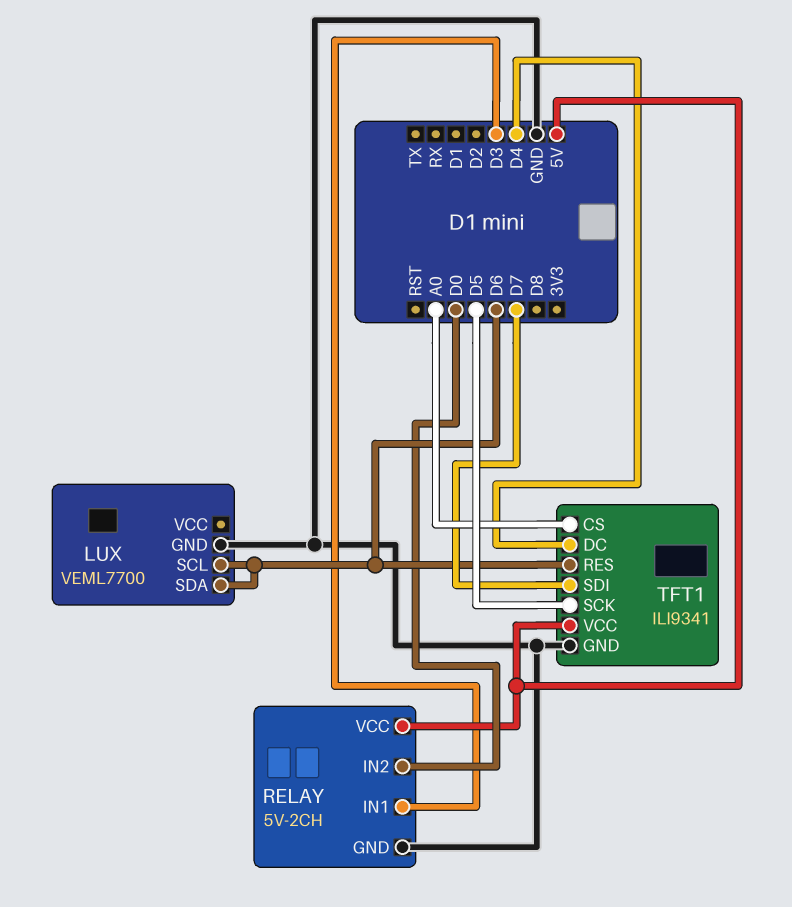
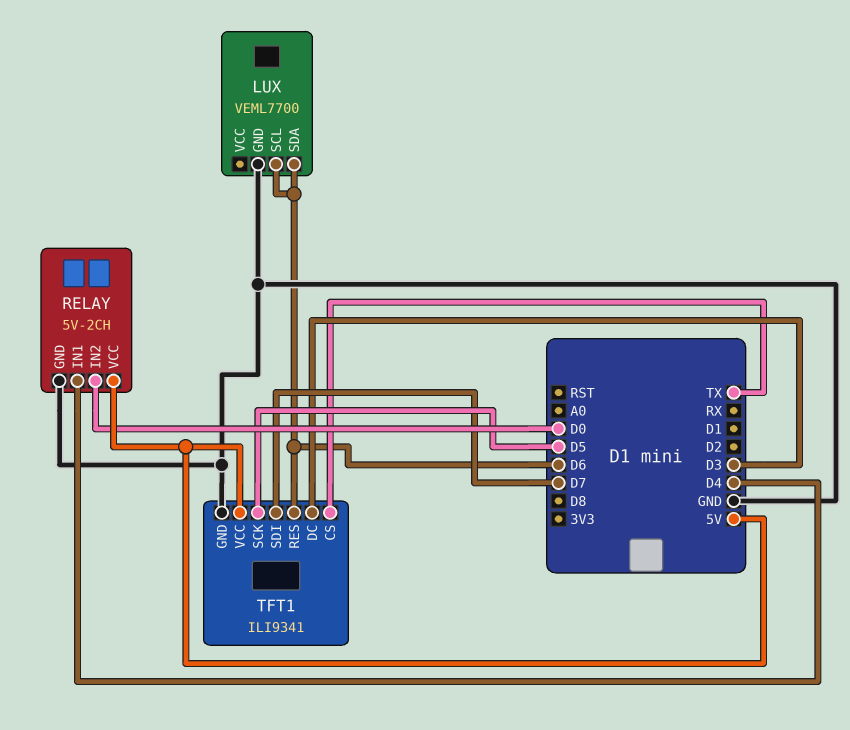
RELAY pin IN1: D3 -> D4
TFT1 pin CS: A0 -> TX
TFT1 pin DC: D4 -> D3

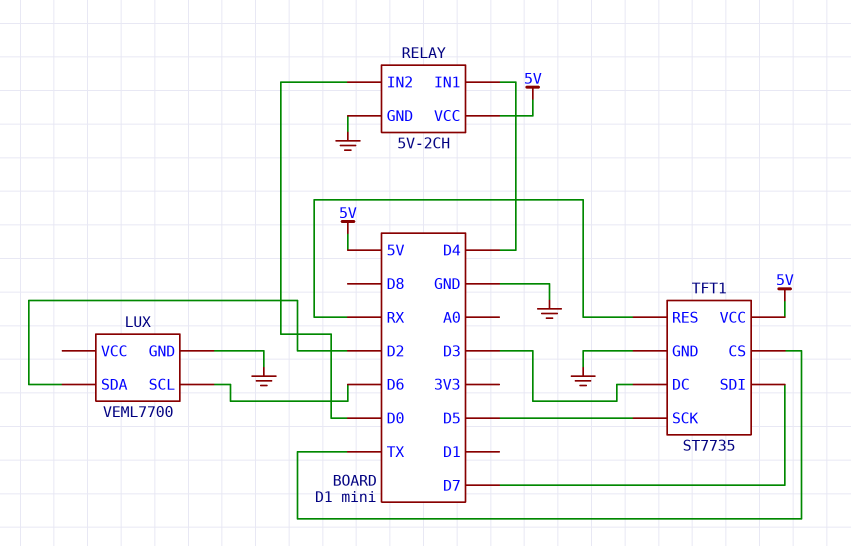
LUX pin SDA: D6 -> D2
TFT1: ILI9341 -> ST7735
TFT1 pin RES: D6 -> RX

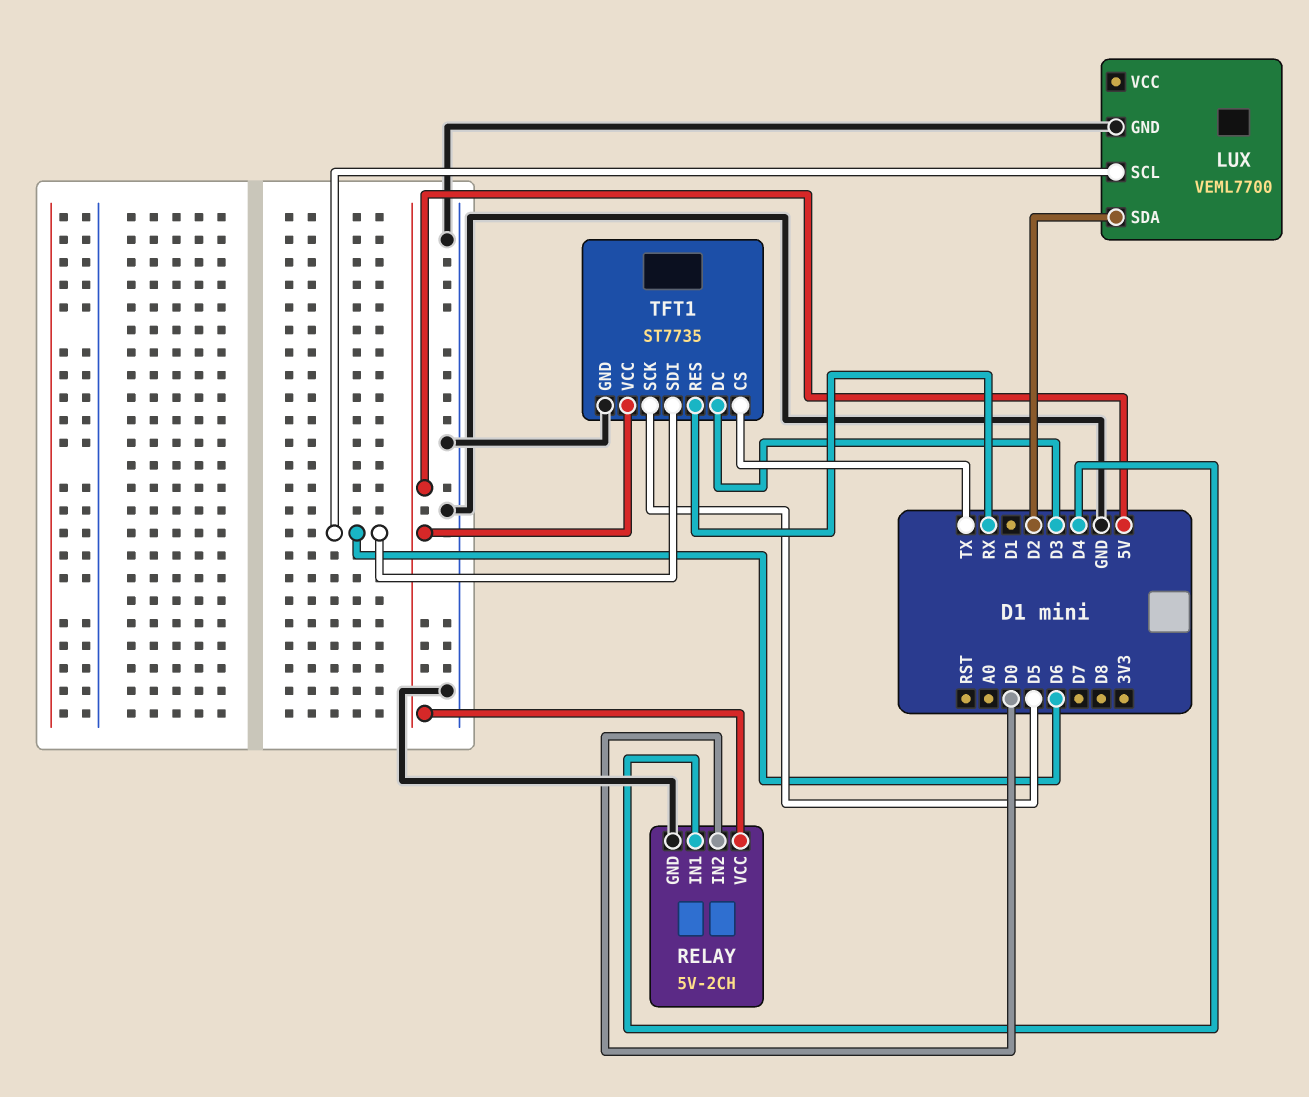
TFT1 pin SDI: D7 -> D6

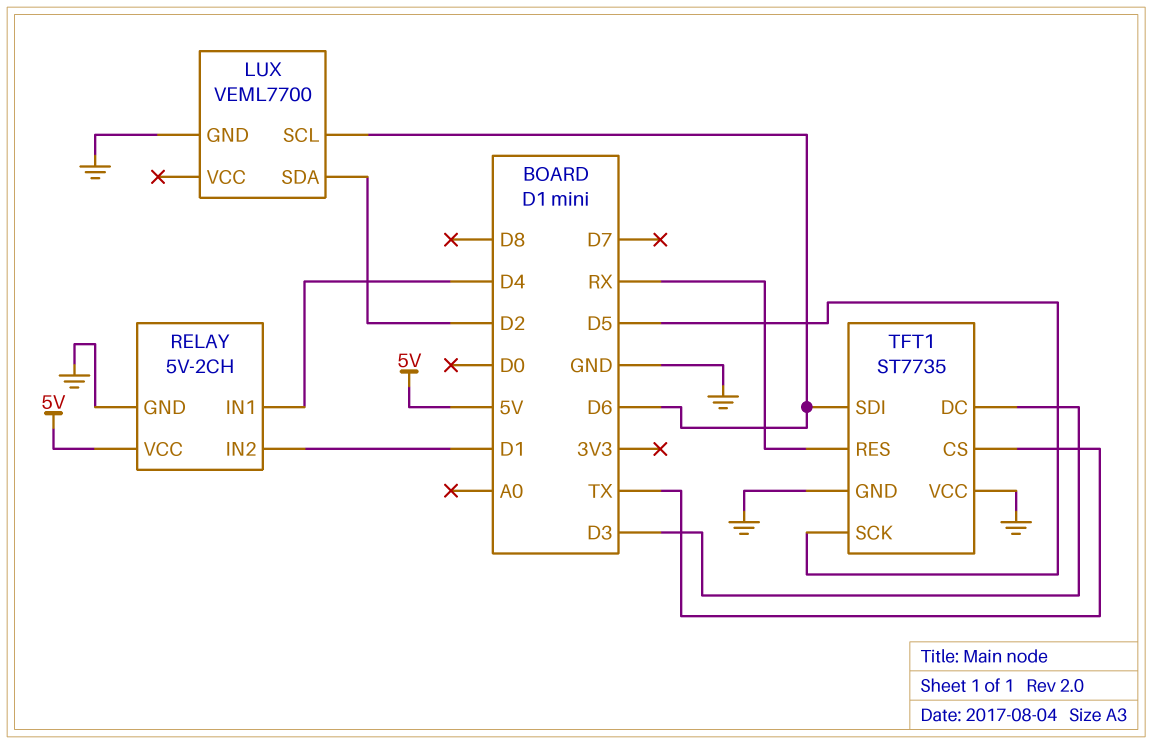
RELAY pin IN2: D0 -> D1
TFT1 pin VCC: 5V -> GND

